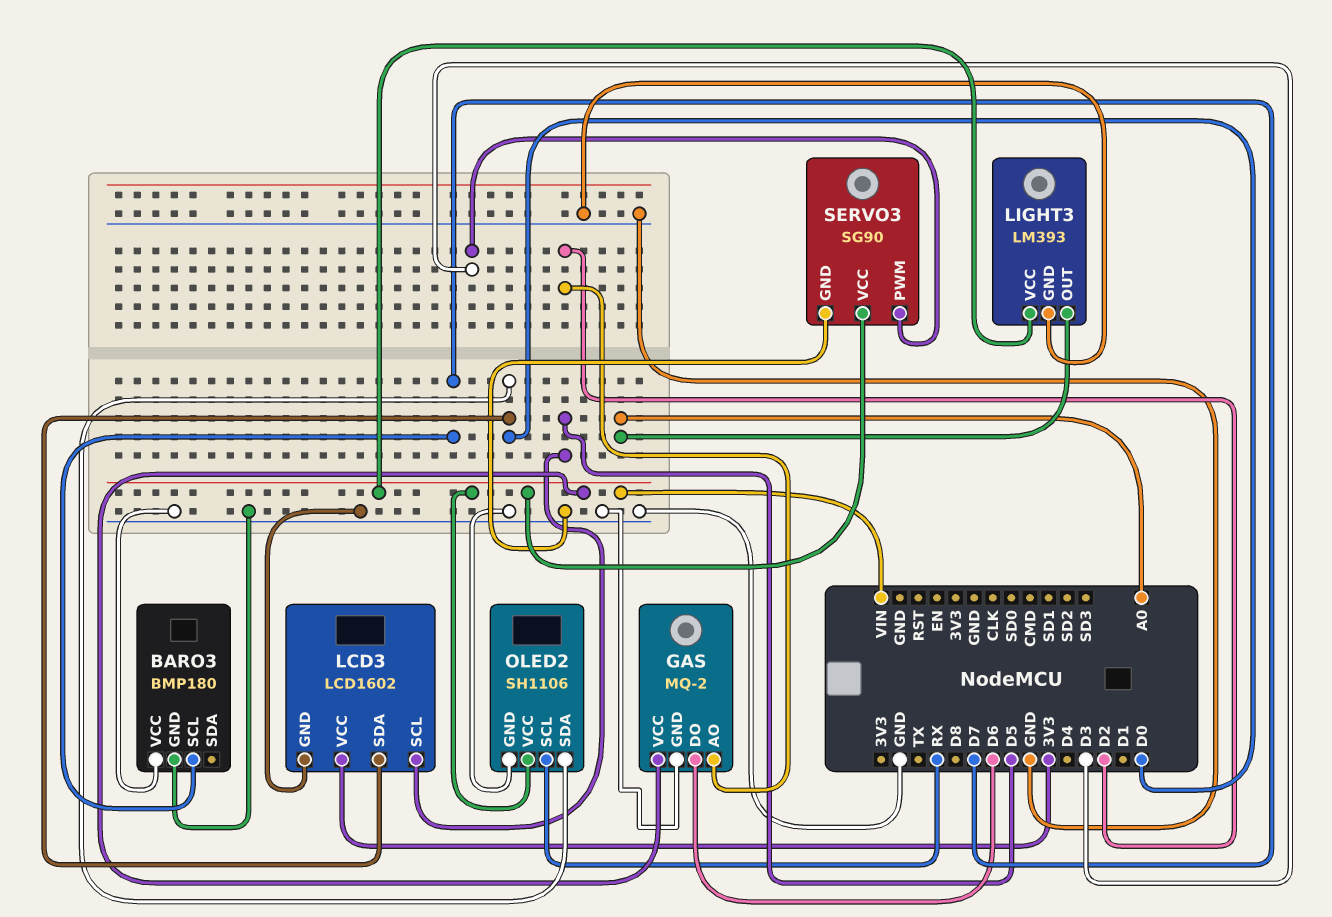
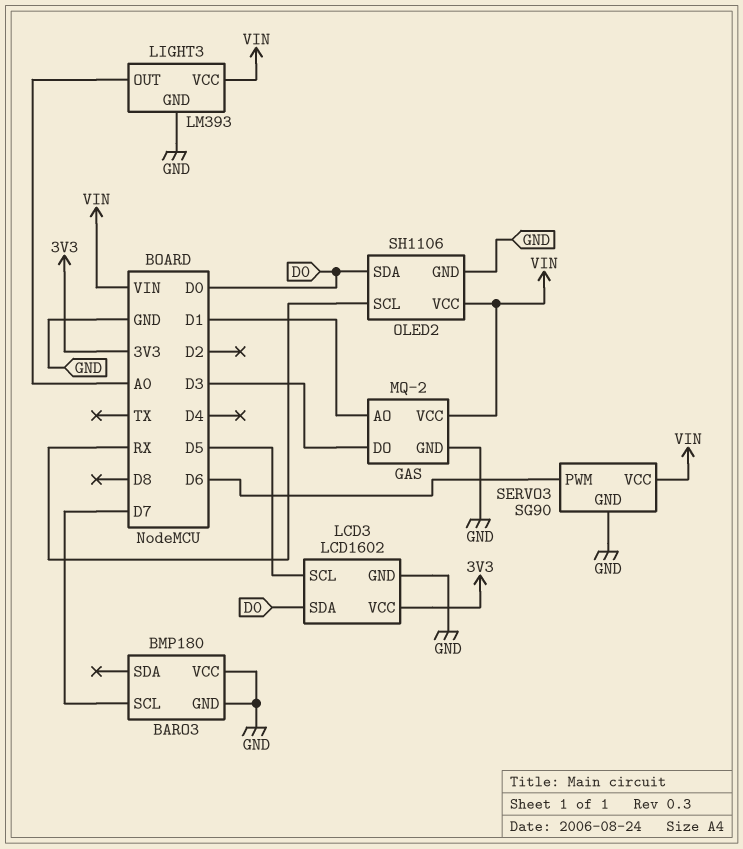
GAS pin AO: D2 -> D1
GAS pin DO: D6 -> D3
SERVO3 pin PWM: D3 -> D6

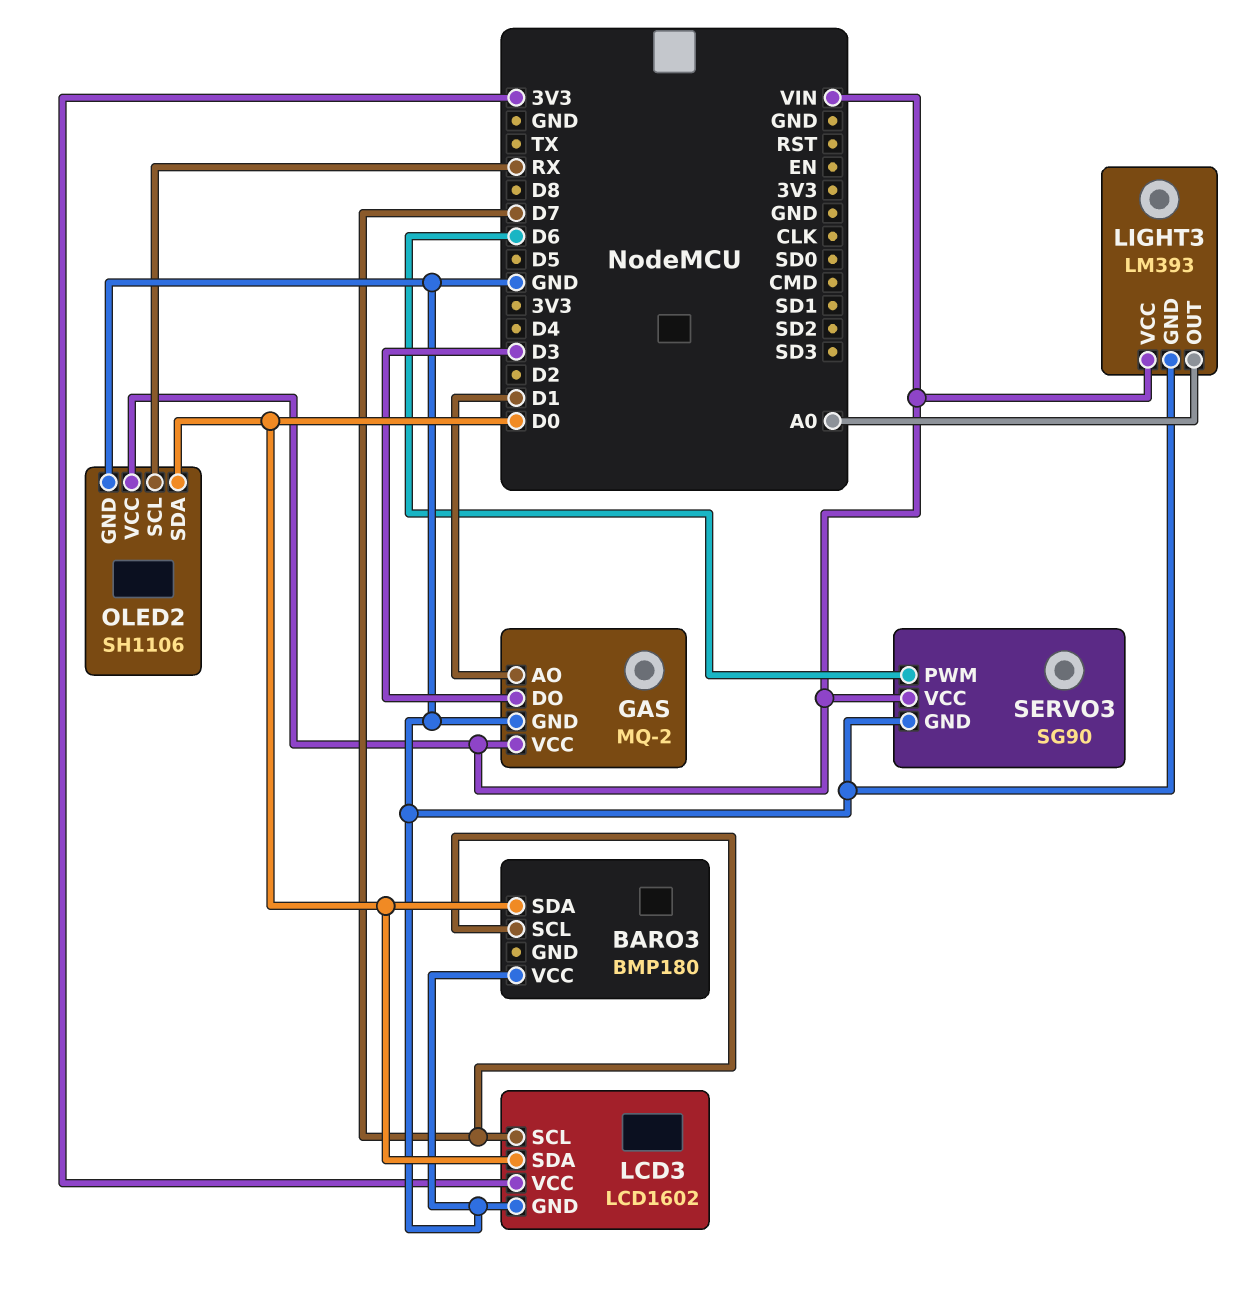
BARO3 pin GND: GND -> none
BARO3 pin SDA: none -> D0
LCD3 pin SCL: D5 -> D7

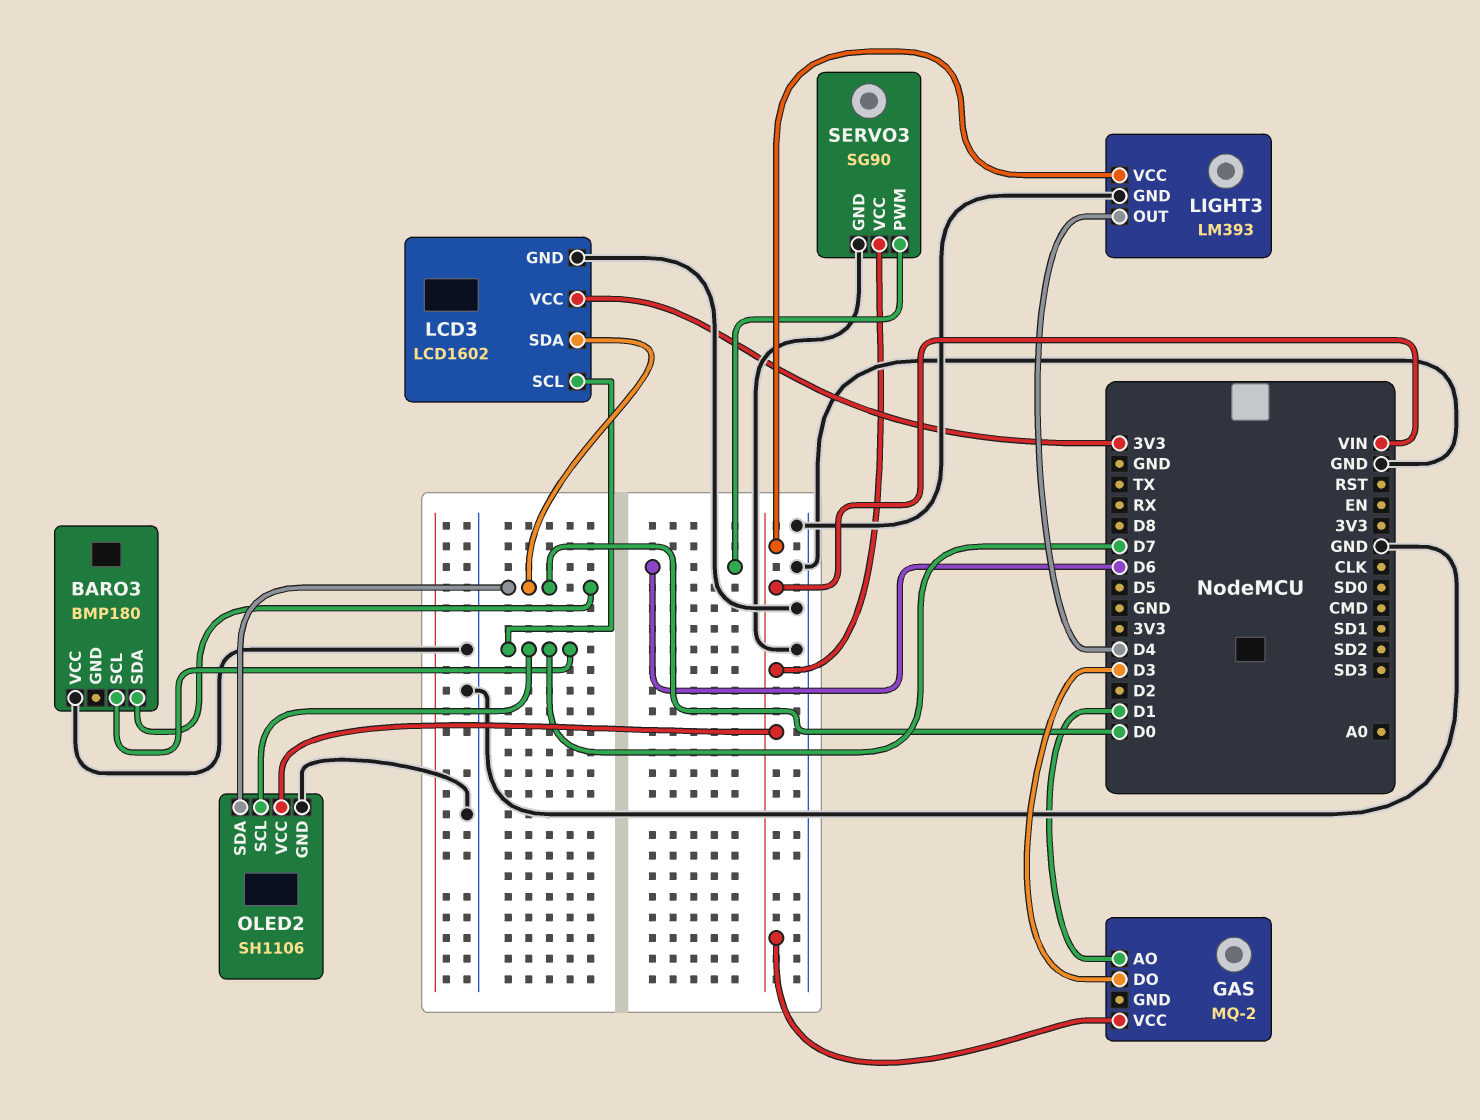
GAS pin GND: GND -> none
LIGHT3 pin OUT: A0 -> D4
OLED2 pin SCL: RX -> D7

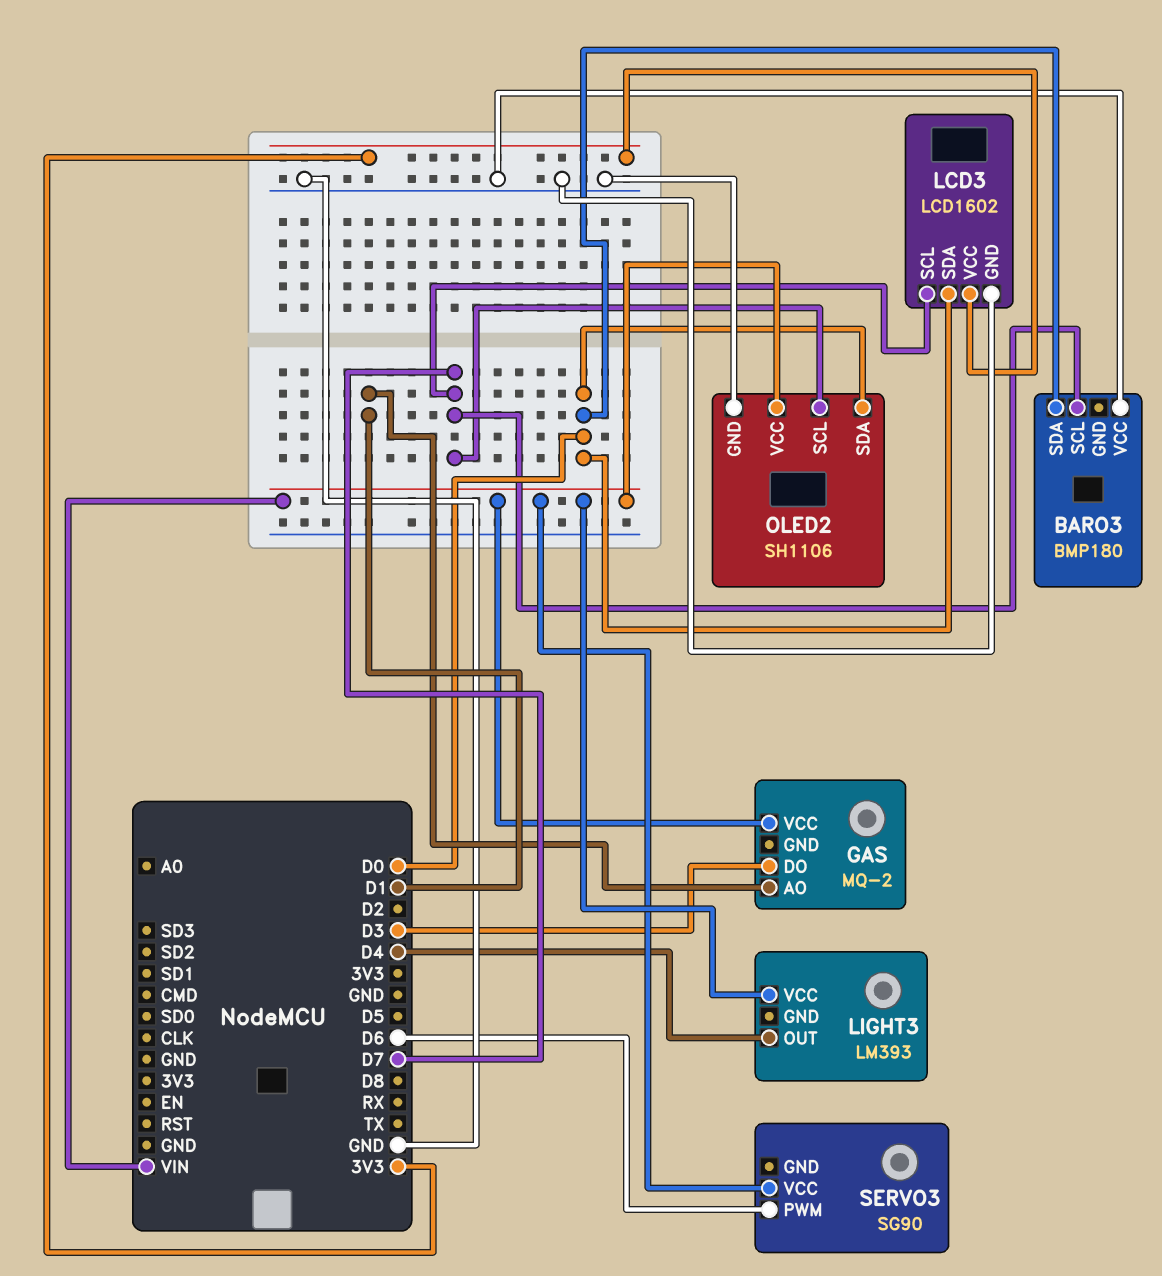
LIGHT3 pin GND: GND -> none
SERVO3 pin GND: GND -> none

